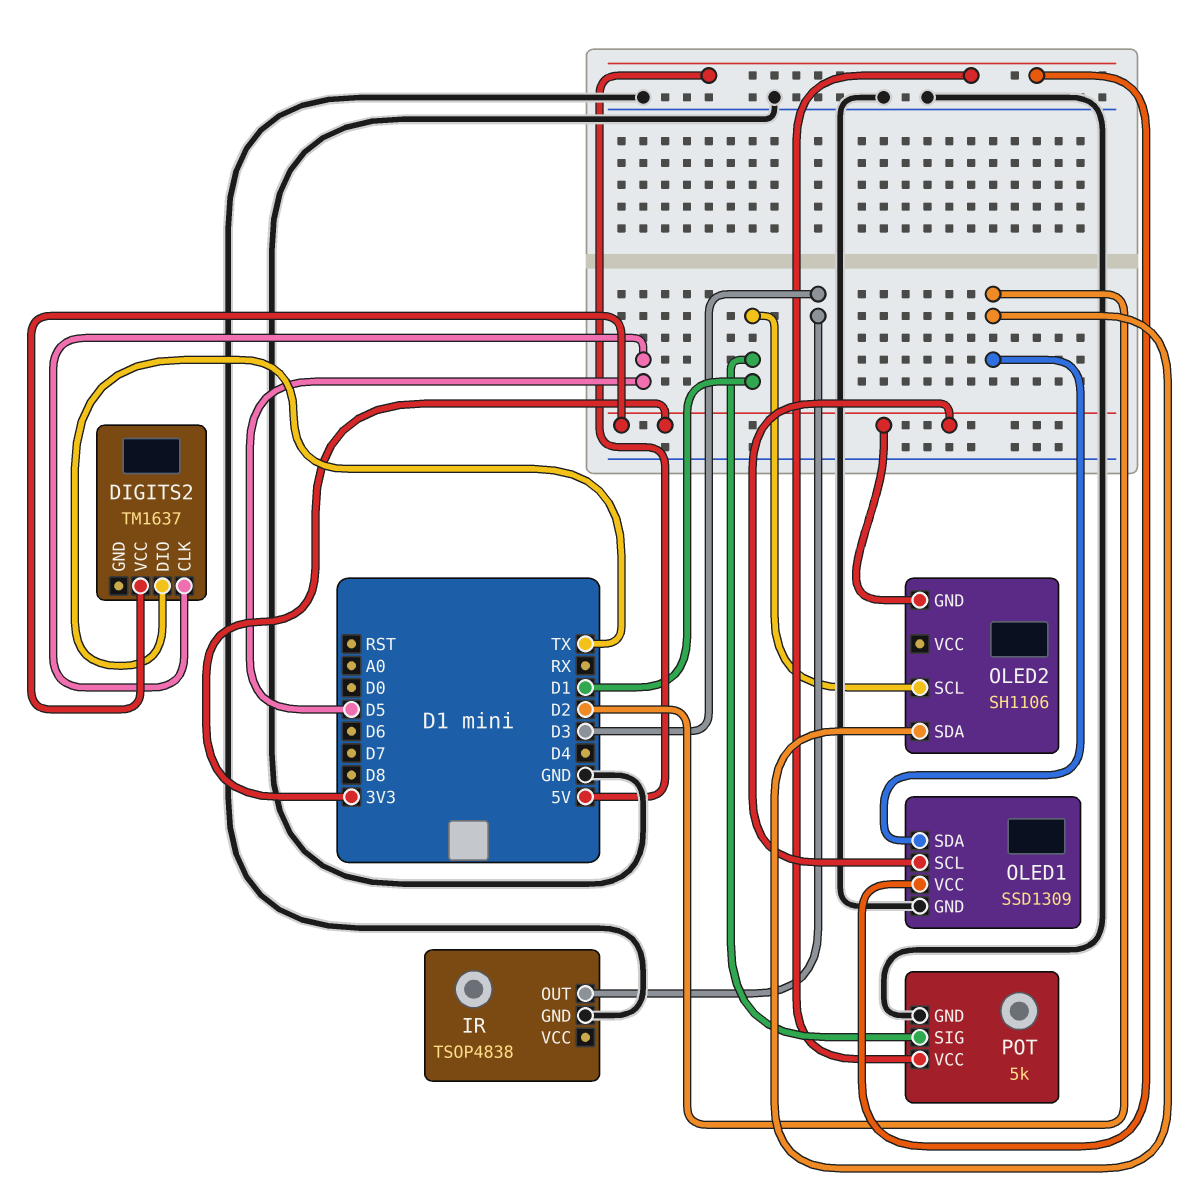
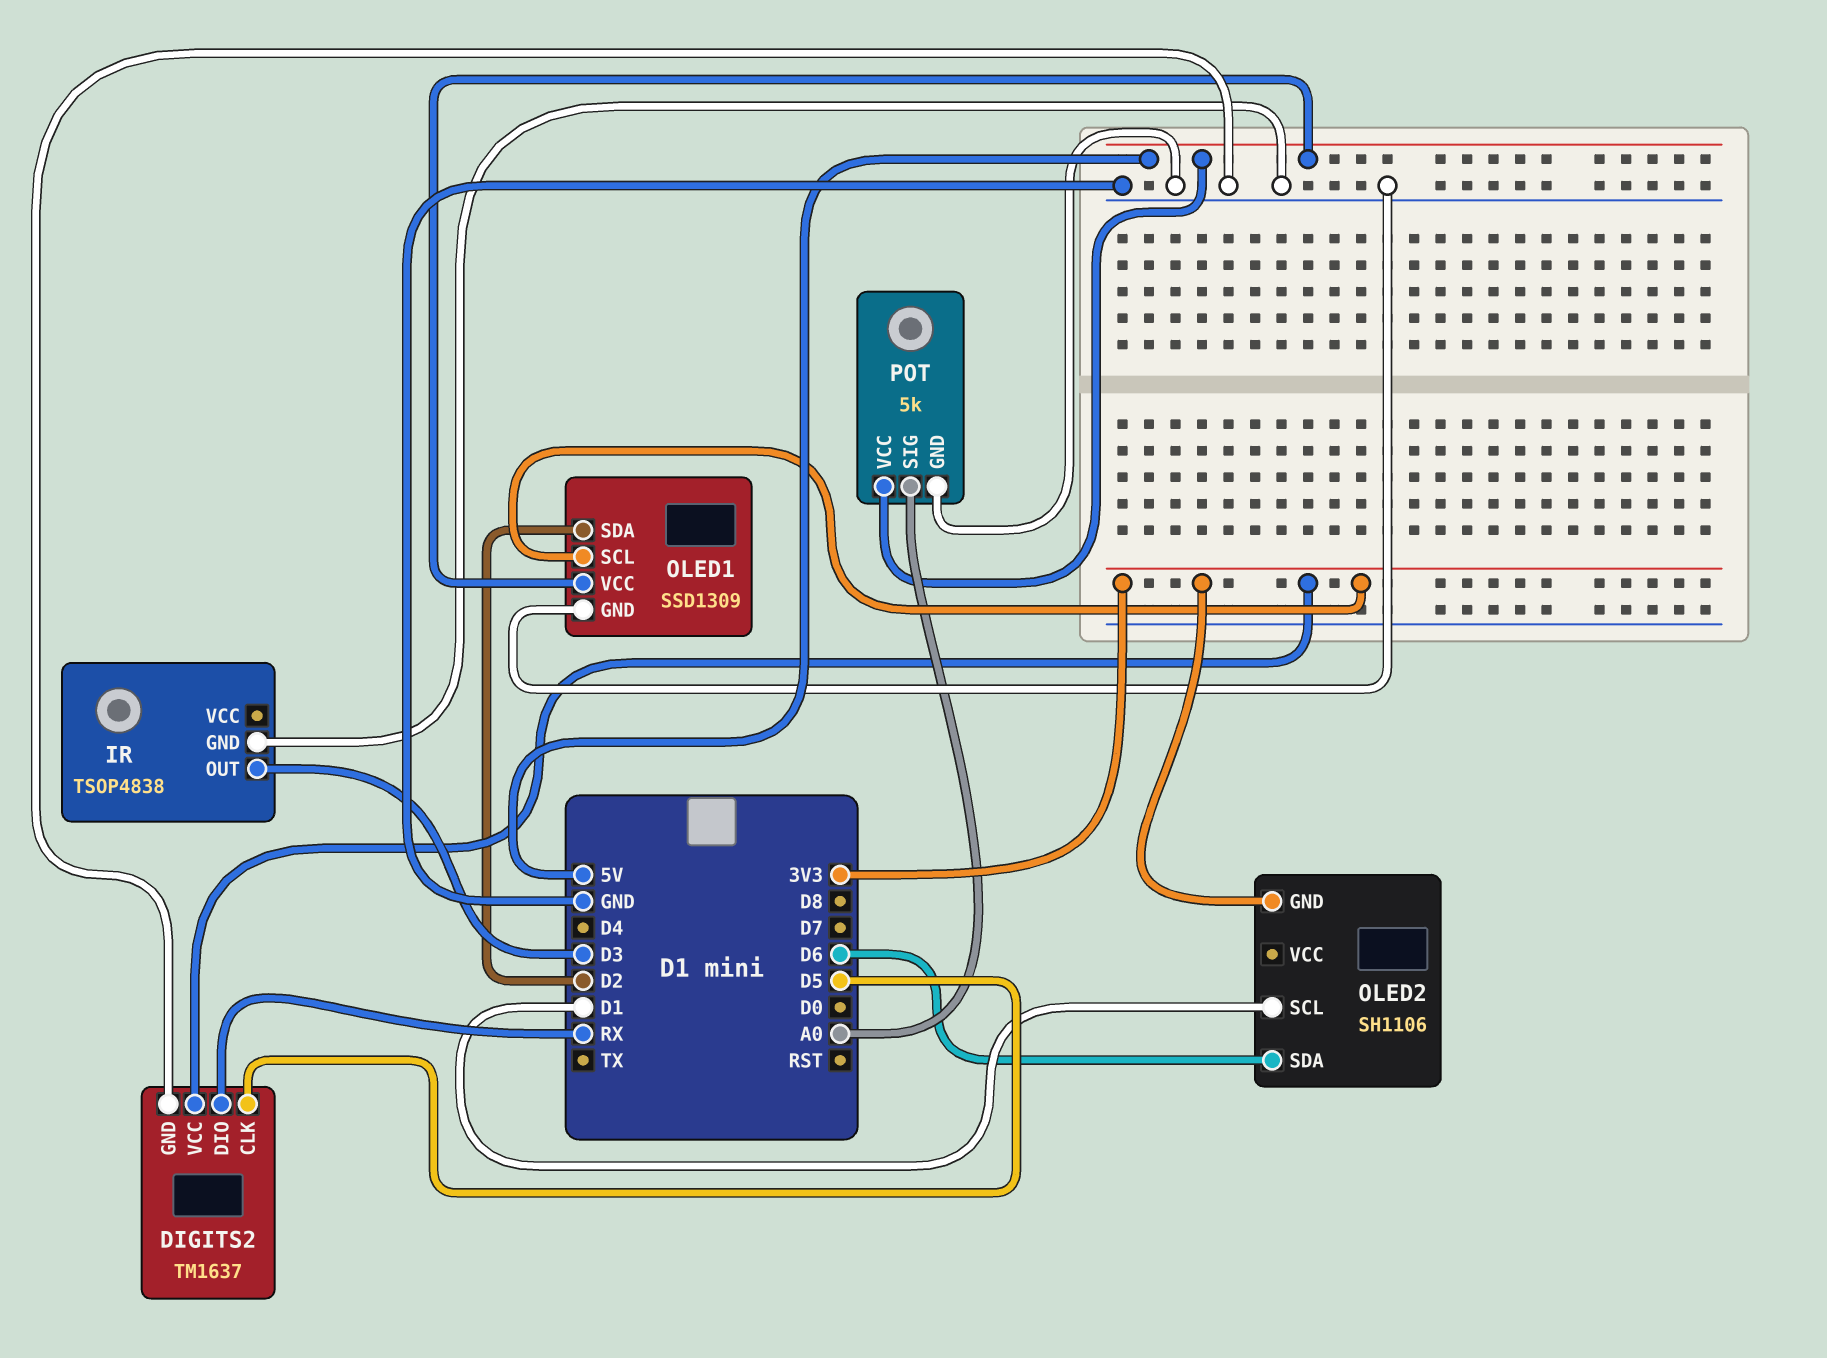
DIGITS2 pin DIO: TX -> RX
DIGITS2 pin GND: none -> GND
OLED2 pin SDA: D2 -> D6
POT pin SIG: D1 -> A0

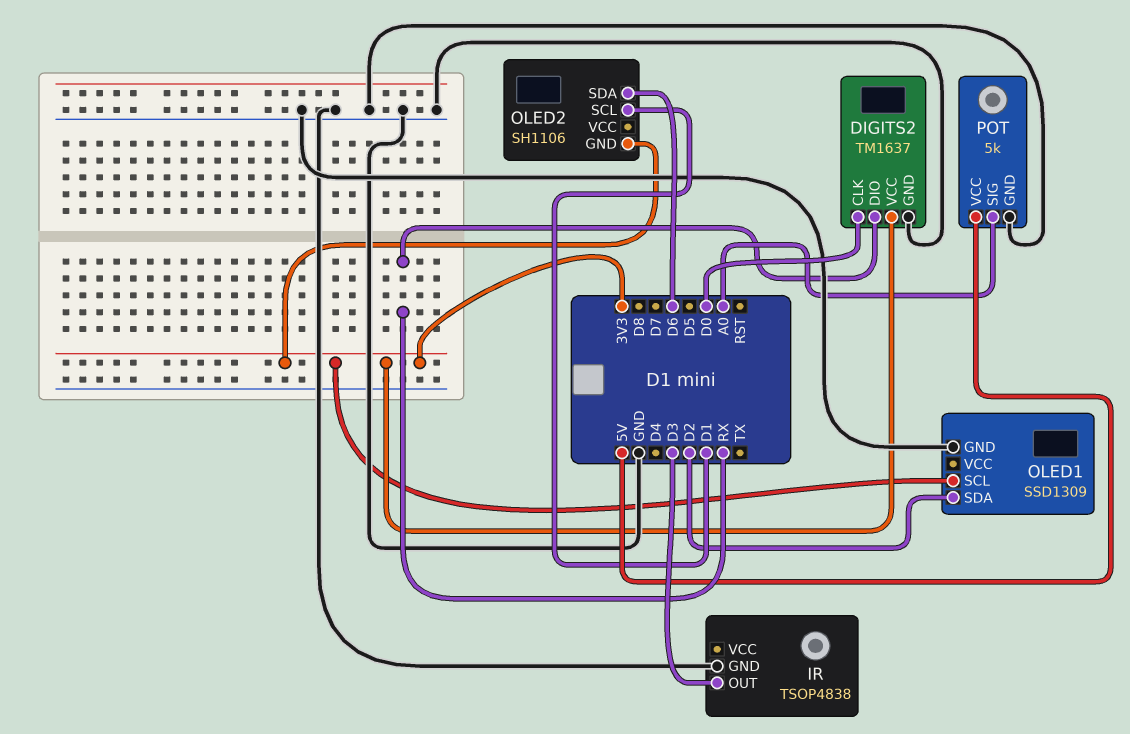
DIGITS2 pin CLK: D5 -> D0
OLED1 pin VCC: 5V -> none

